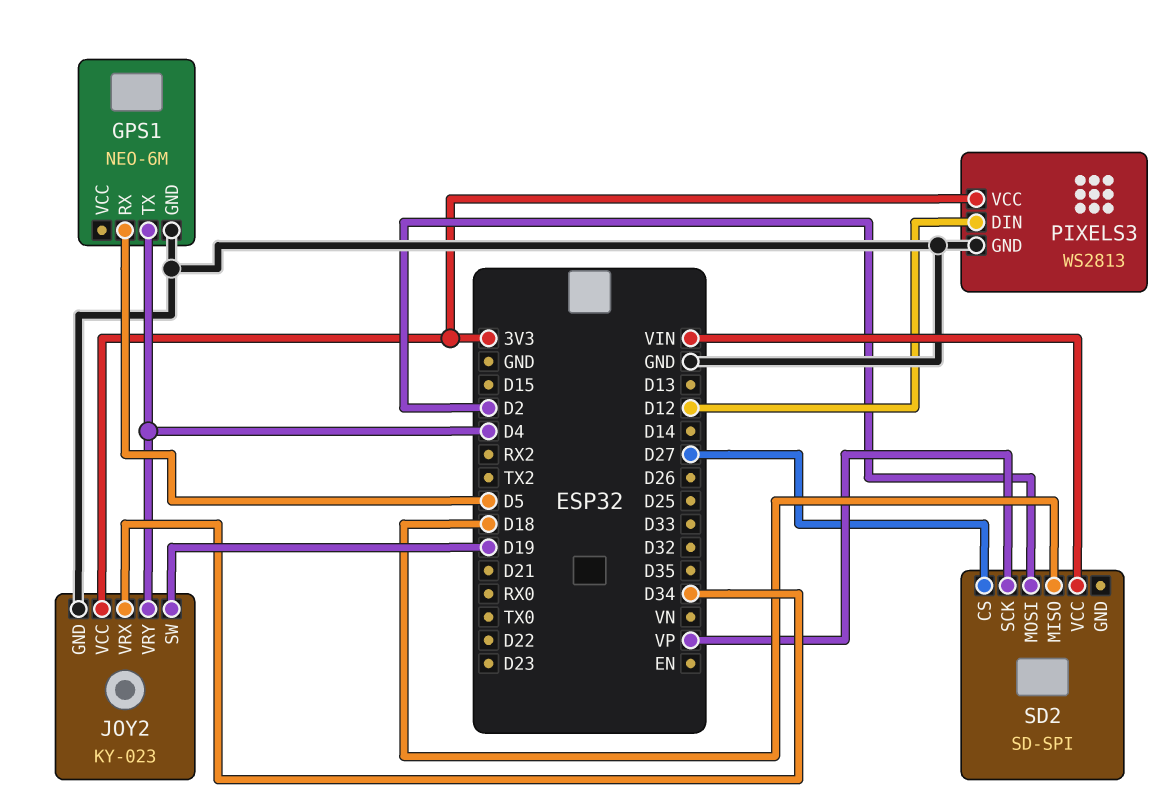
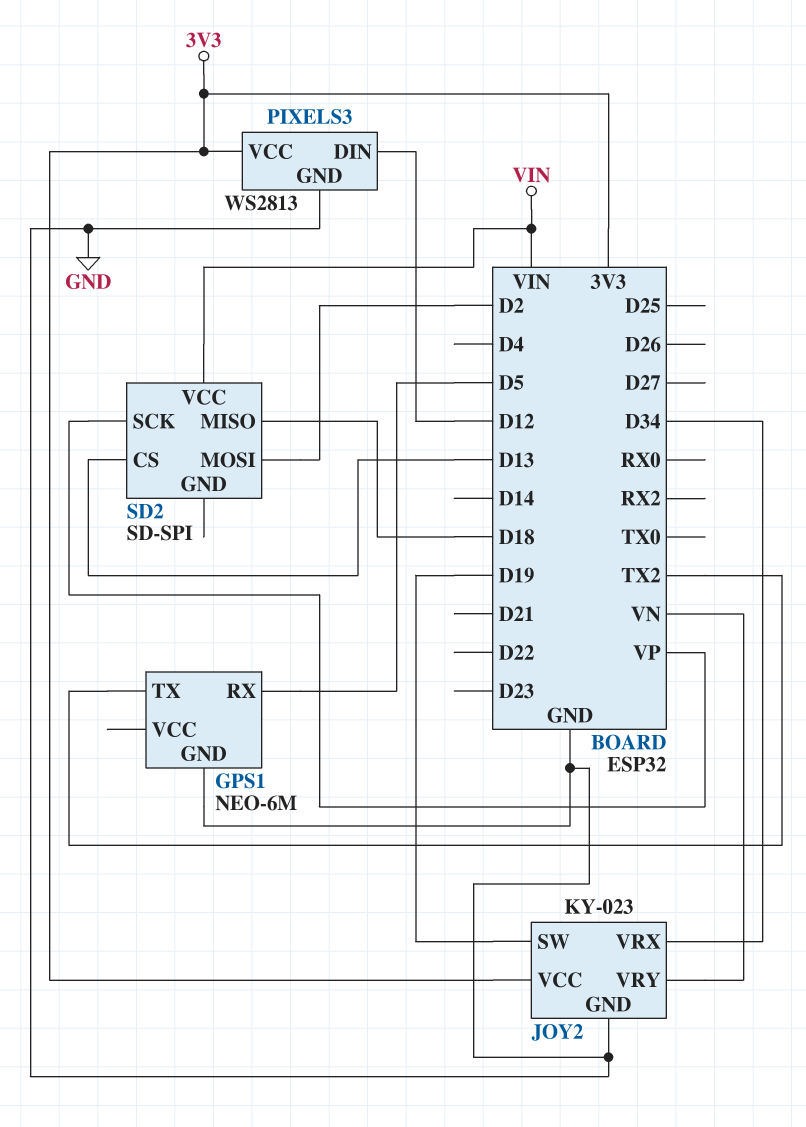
GPS1 pin TX: D4 -> TX2
JOY2 pin VRY: D4 -> VN
SD2 pin CS: D27 -> D13

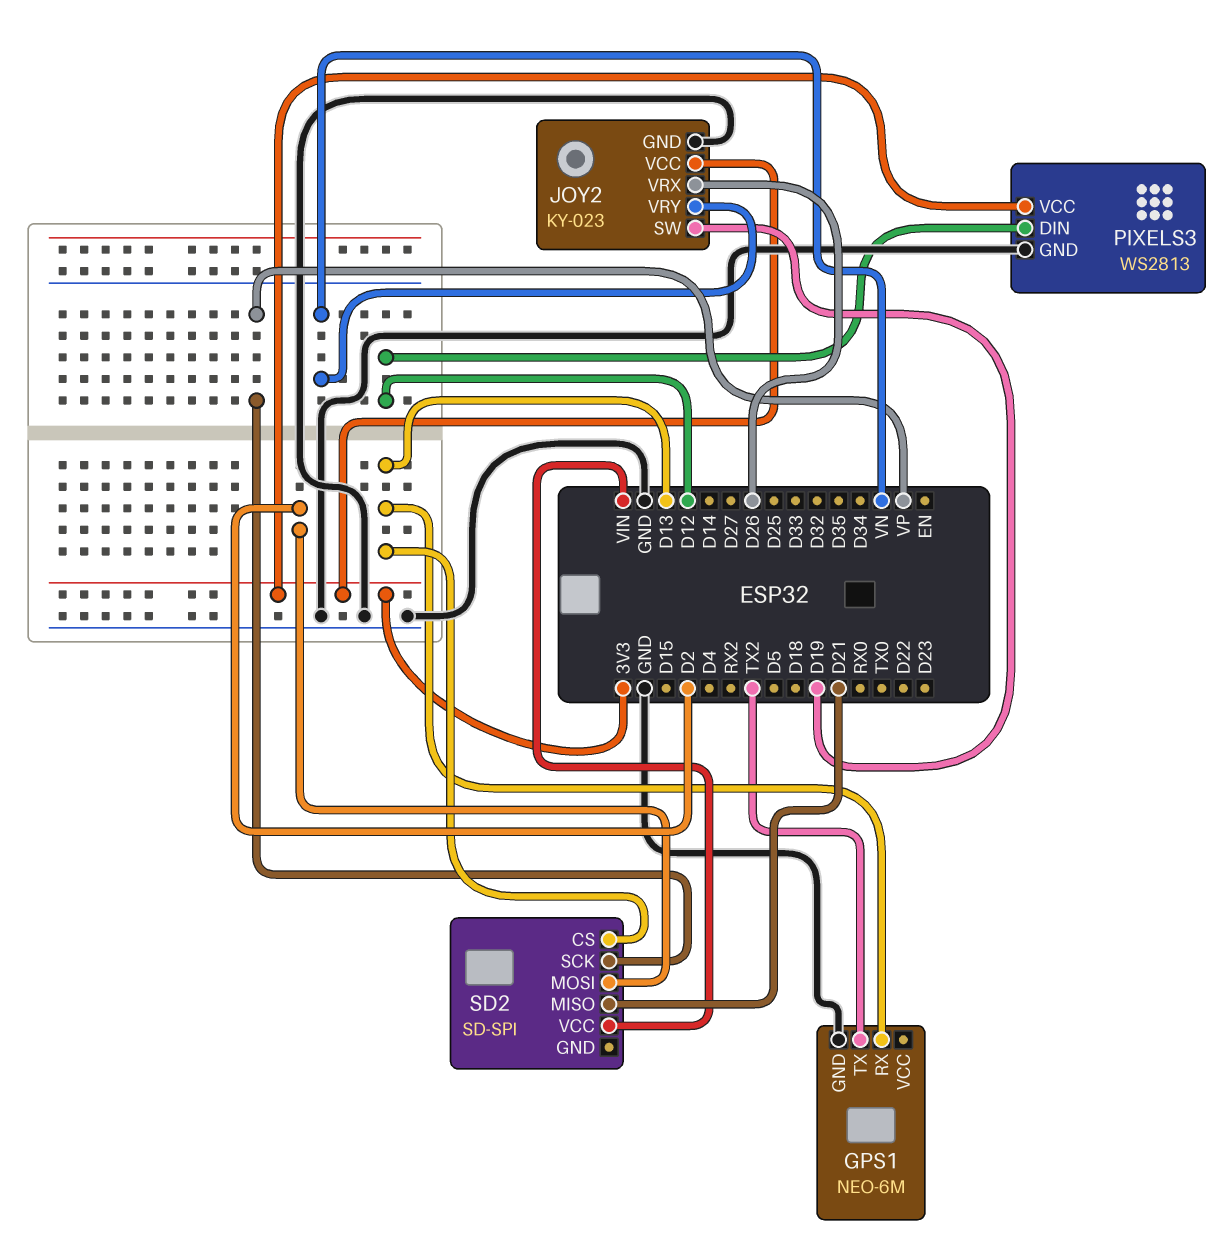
GPS1 pin RX: D5 -> D13
JOY2 pin VRX: D34 -> D26
SD2 pin MISO: D18 -> D21

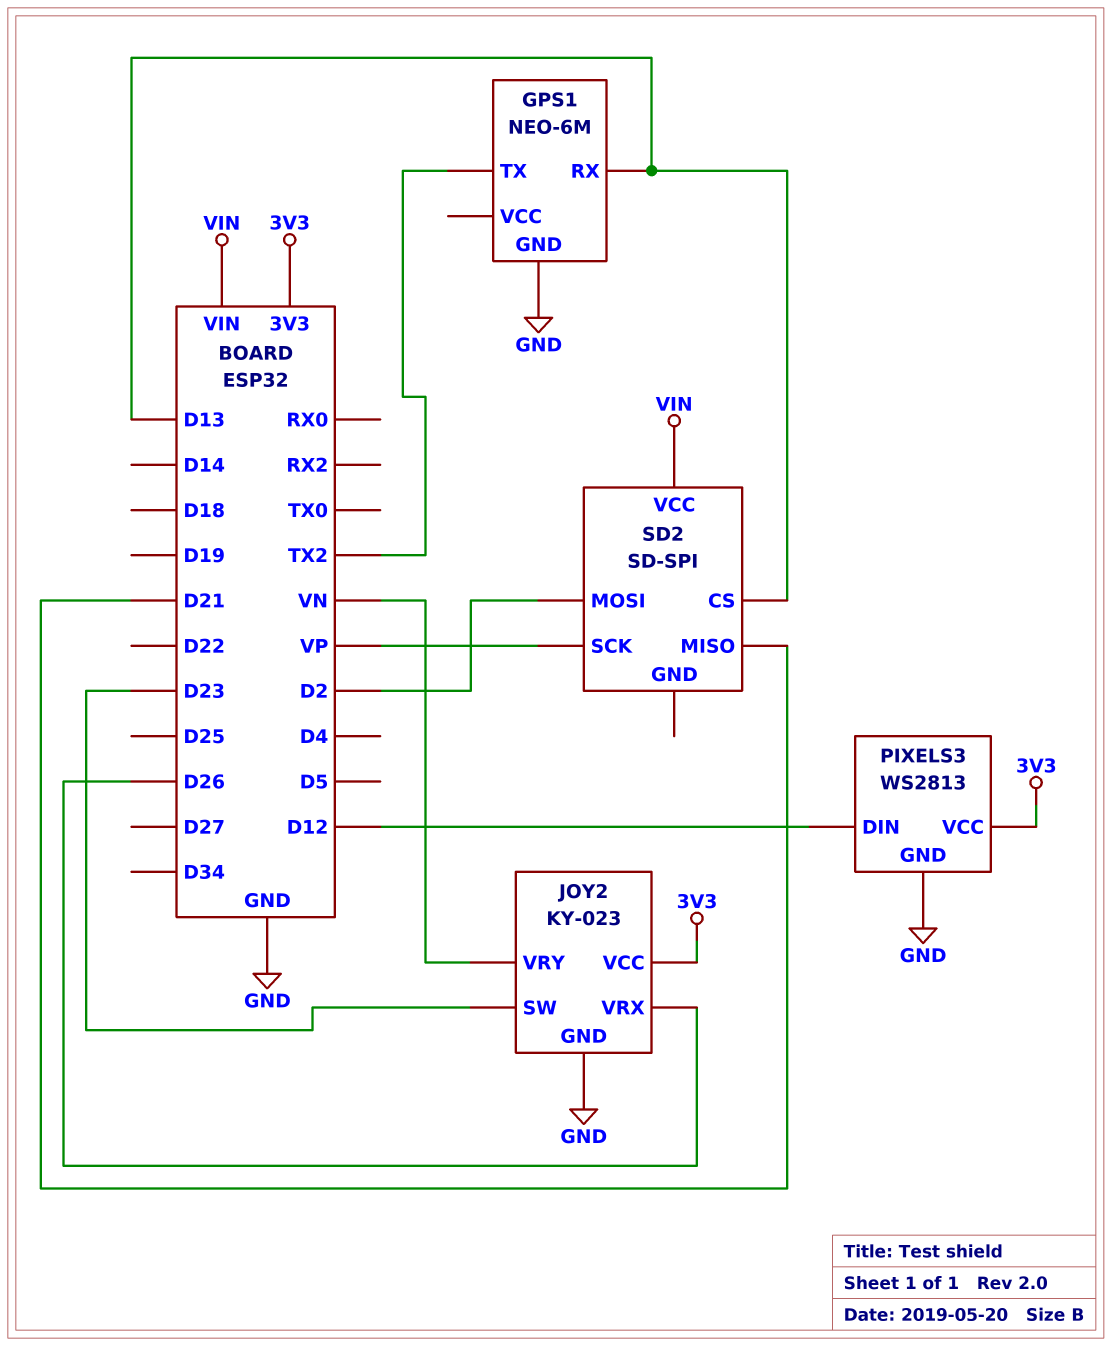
JOY2 pin SW: D19 -> D23

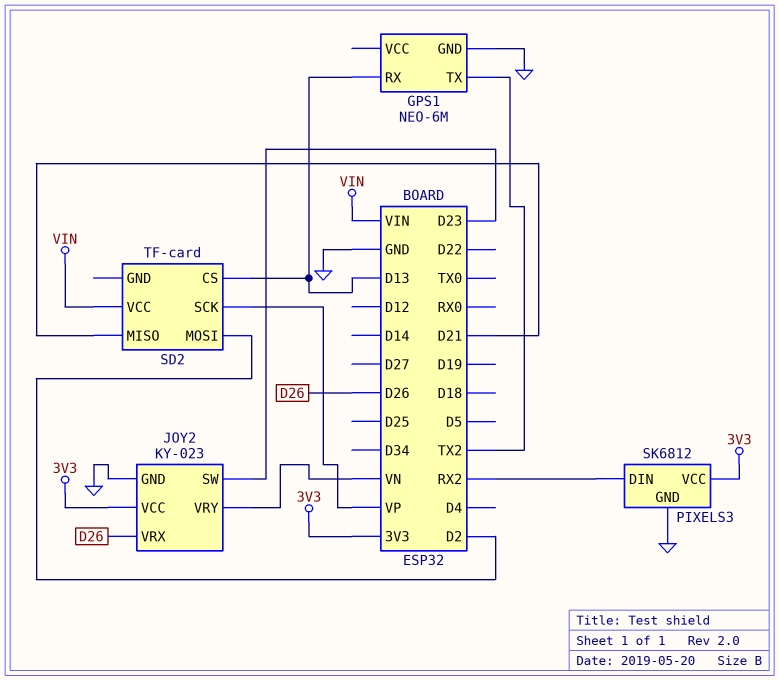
PIXELS3: WS2813 -> SK6812
PIXELS3 pin DIN: D12 -> RX2
SD2: SD-SPI -> TF-card

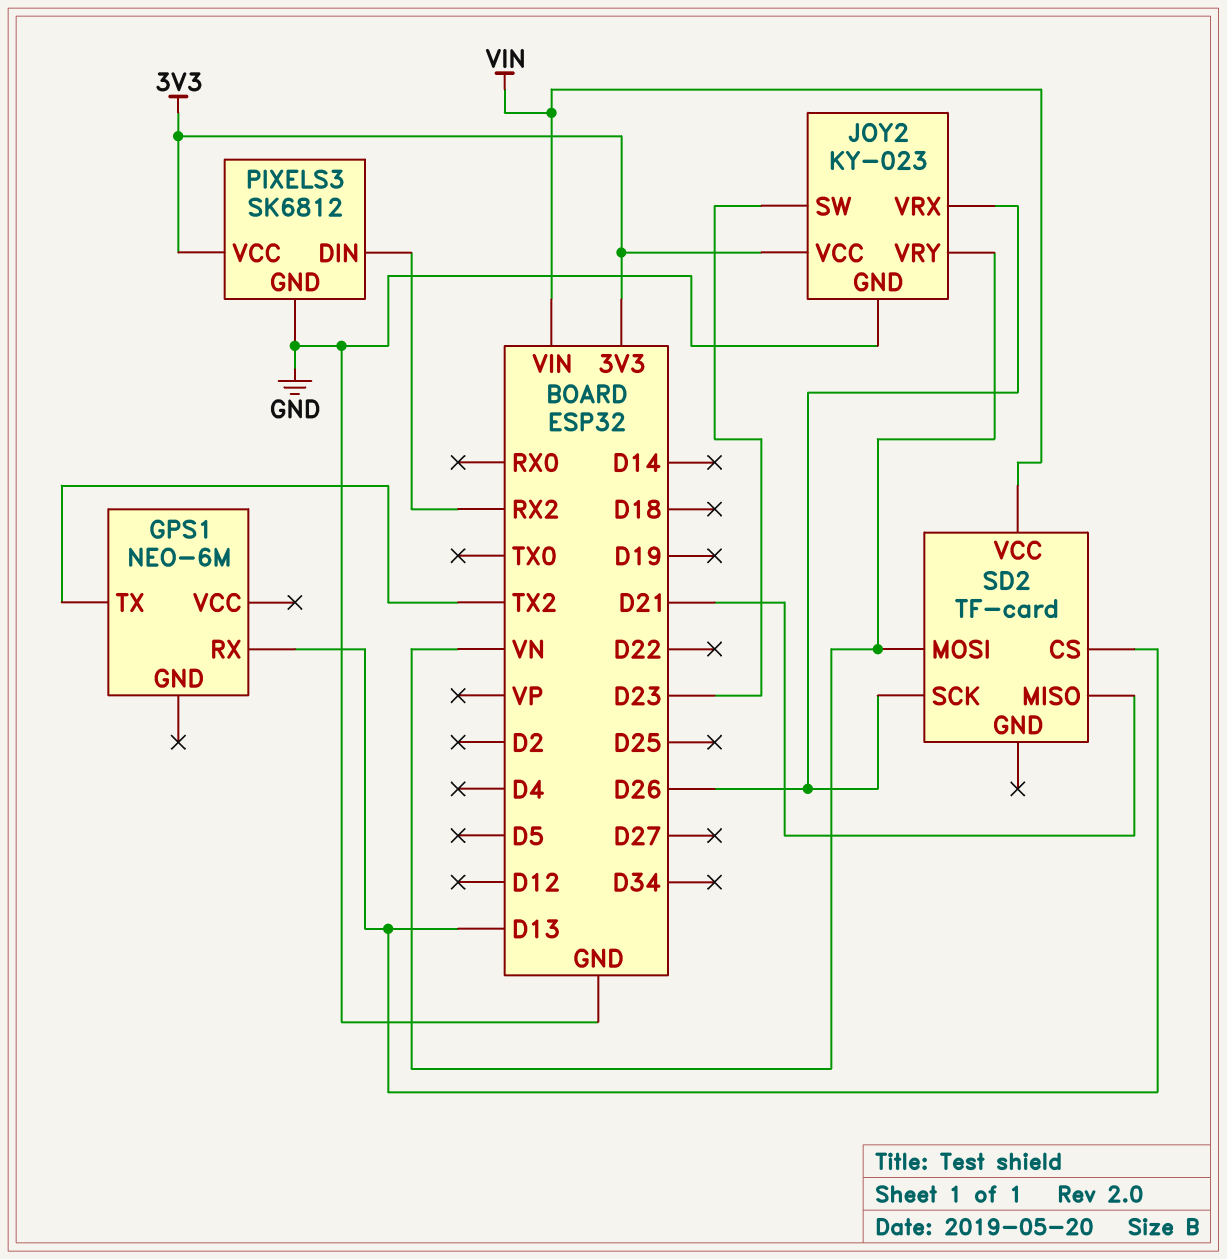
GPS1 pin GND: GND -> none
SD2 pin MOSI: D2 -> VN
SD2 pin SCK: VP -> D26

